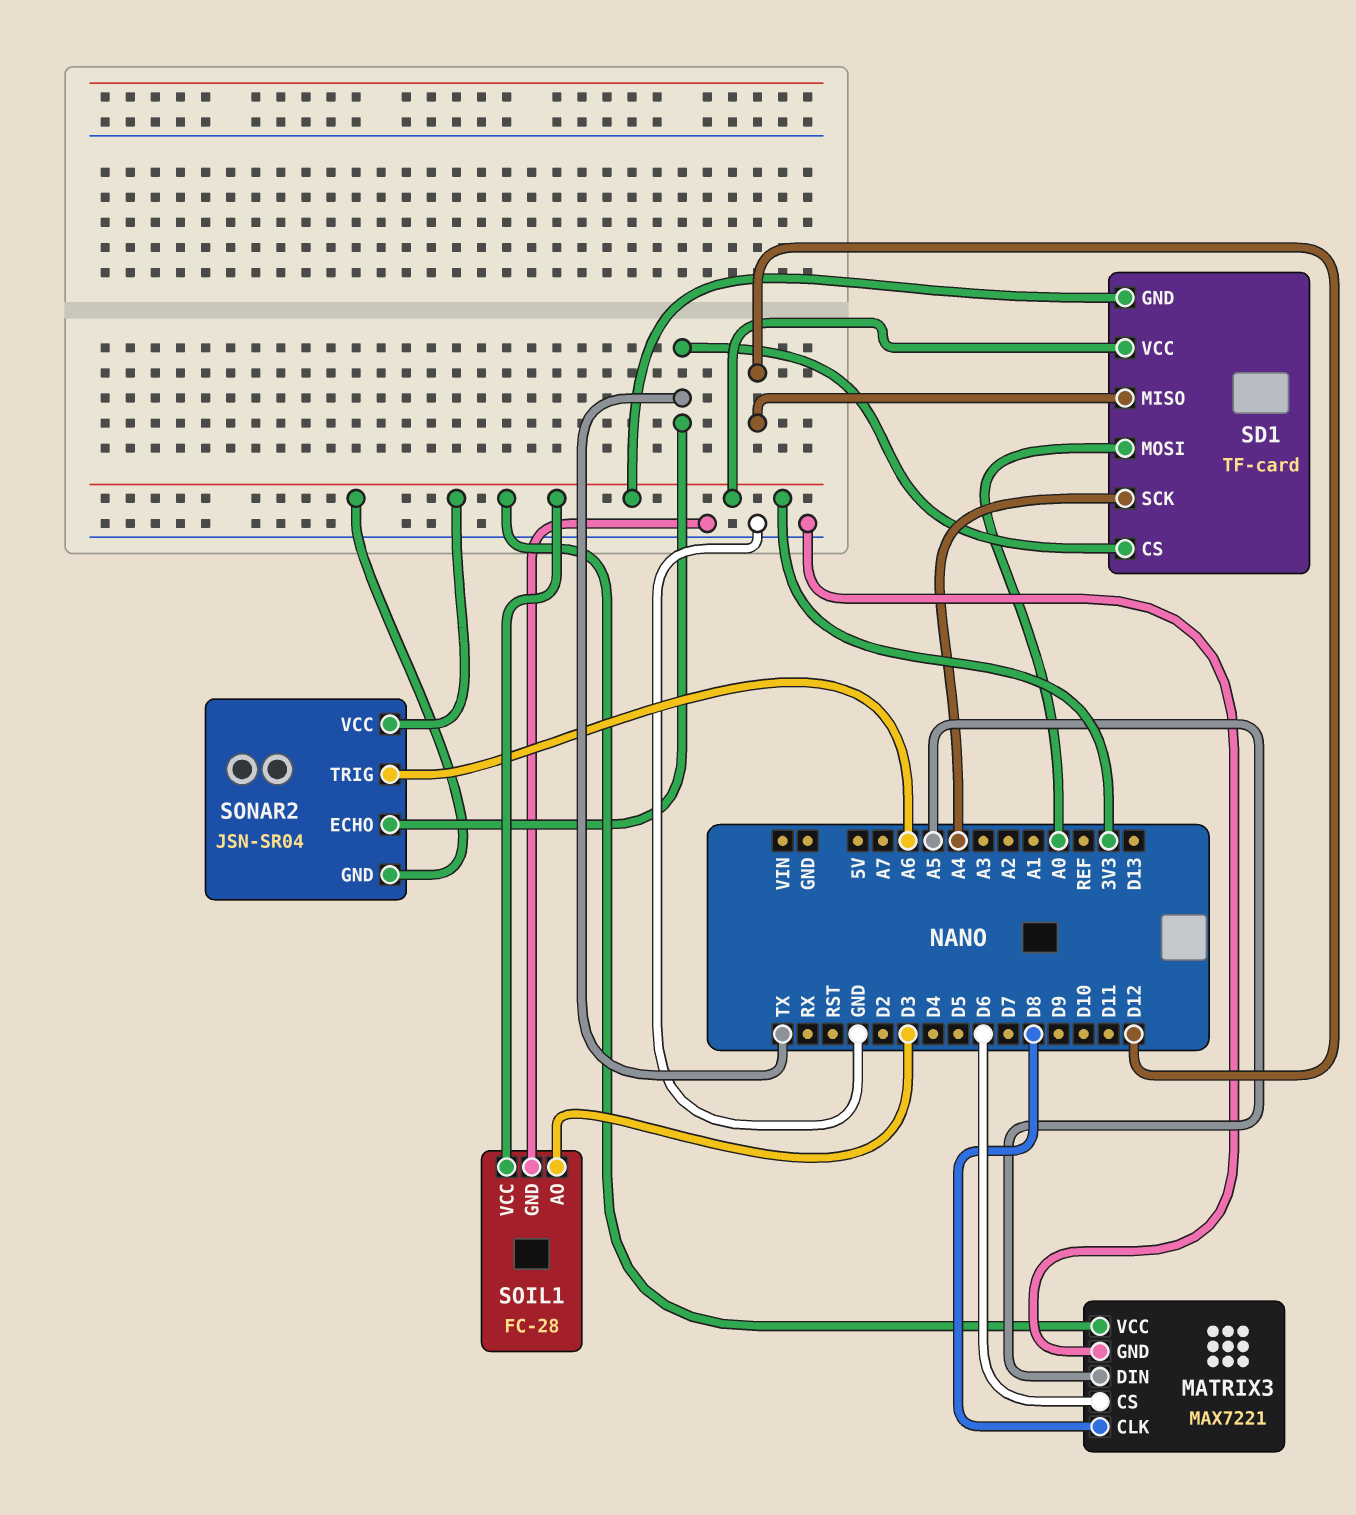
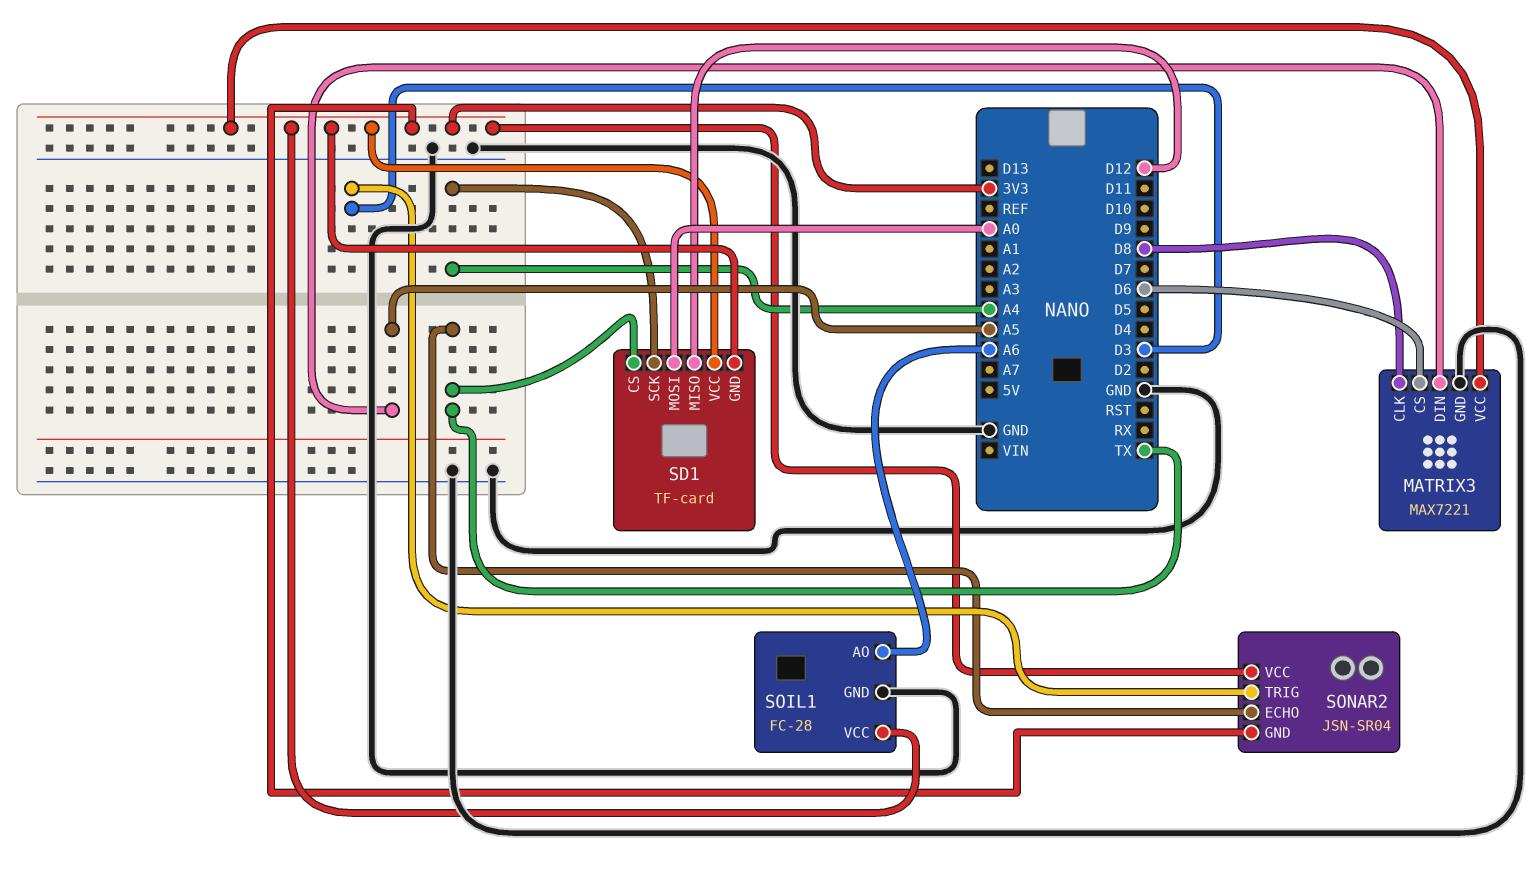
SOIL1 pin AO: D3 -> A6
SONAR2 pin TRIG: A6 -> D3

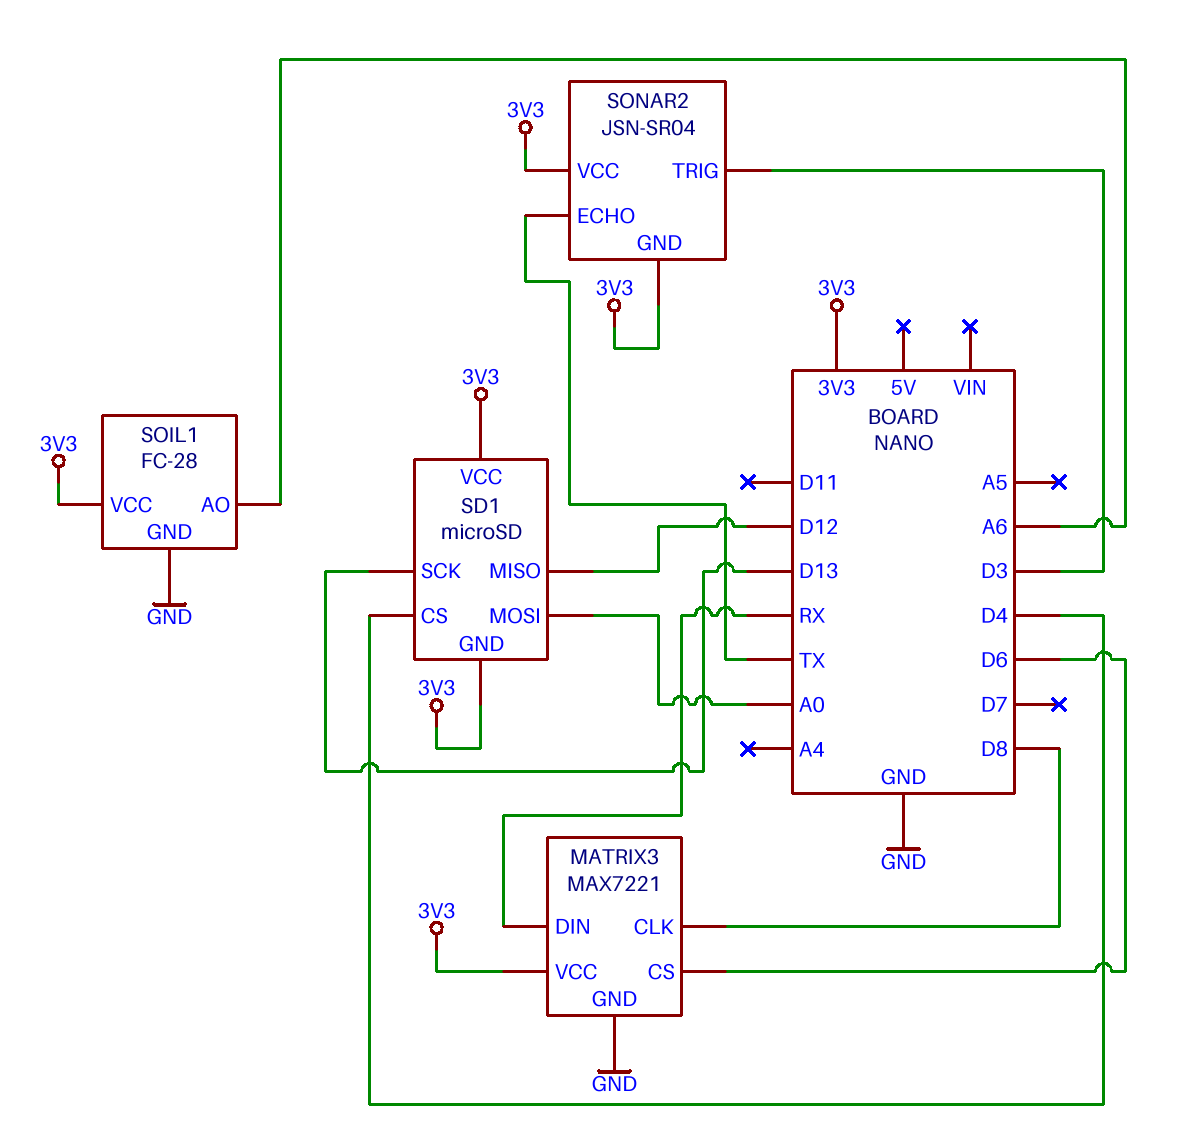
MATRIX3 pin DIN: A5 -> RX
SD1: TF-card -> microSD
SD1 pin CS: TX -> D4
SD1 pin SCK: A4 -> D13

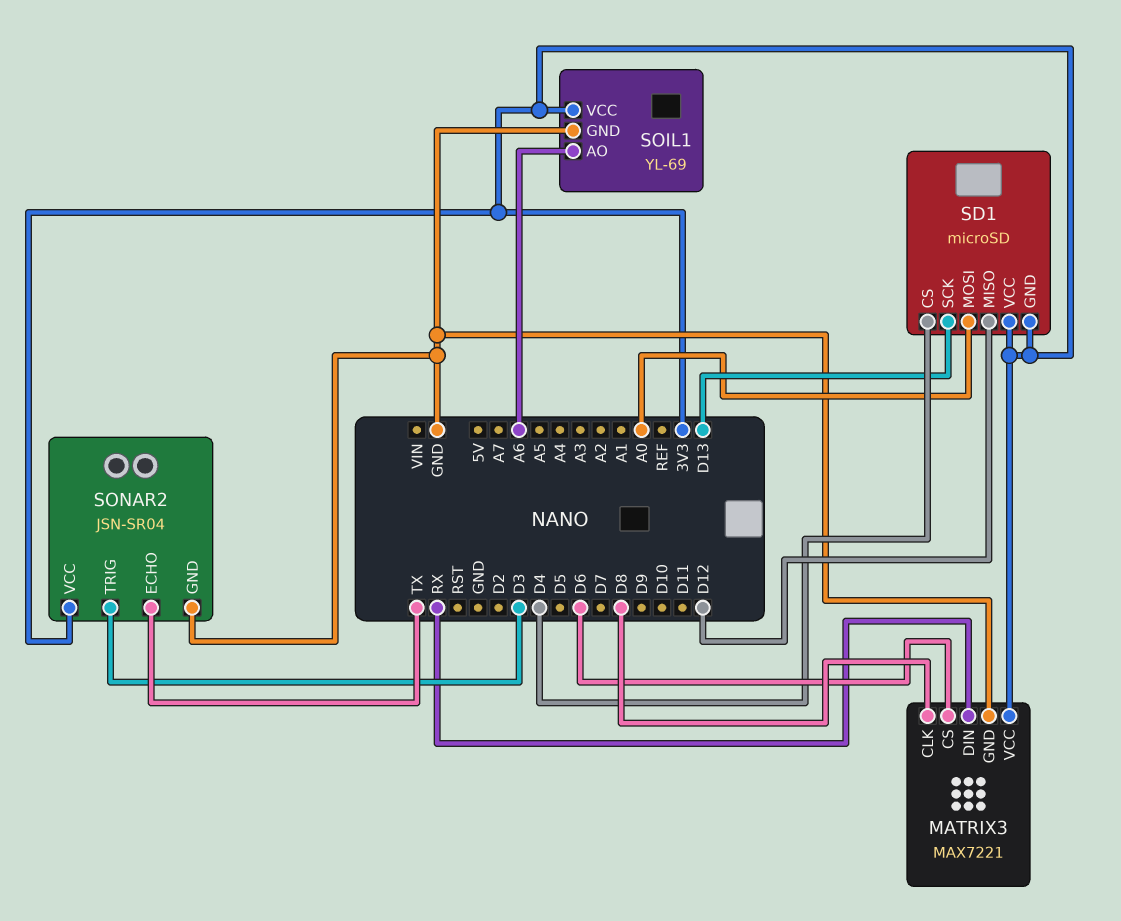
SOIL1: FC-28 -> YL-69
SONAR2 pin GND: 3V3 -> GND

